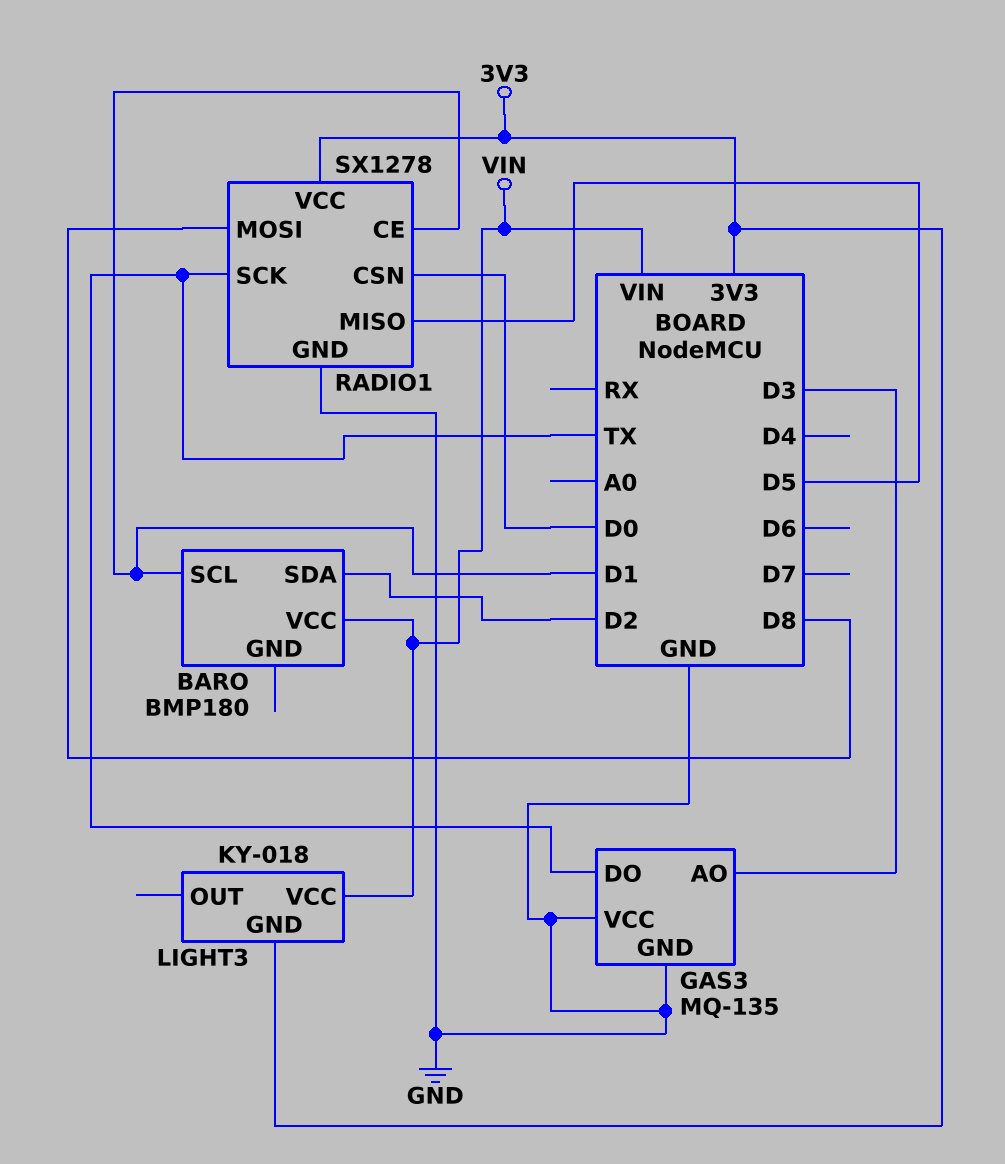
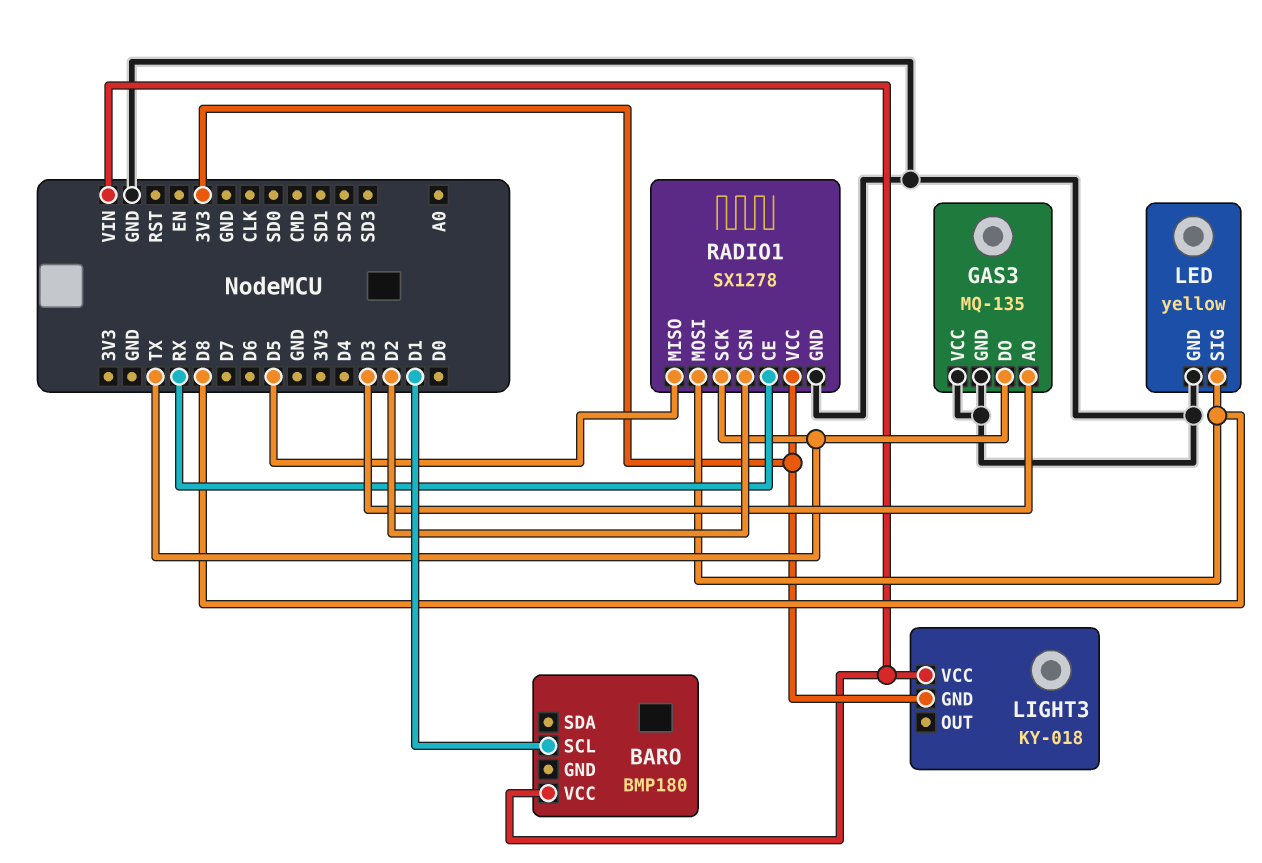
BARO pin SDA: D2 -> none
LED: none -> yellow
LED pin GND: none -> GND
LED pin SIG: none -> D8
RADIO1 pin CE: D1 -> RX
RADIO1 pin CSN: D0 -> D2

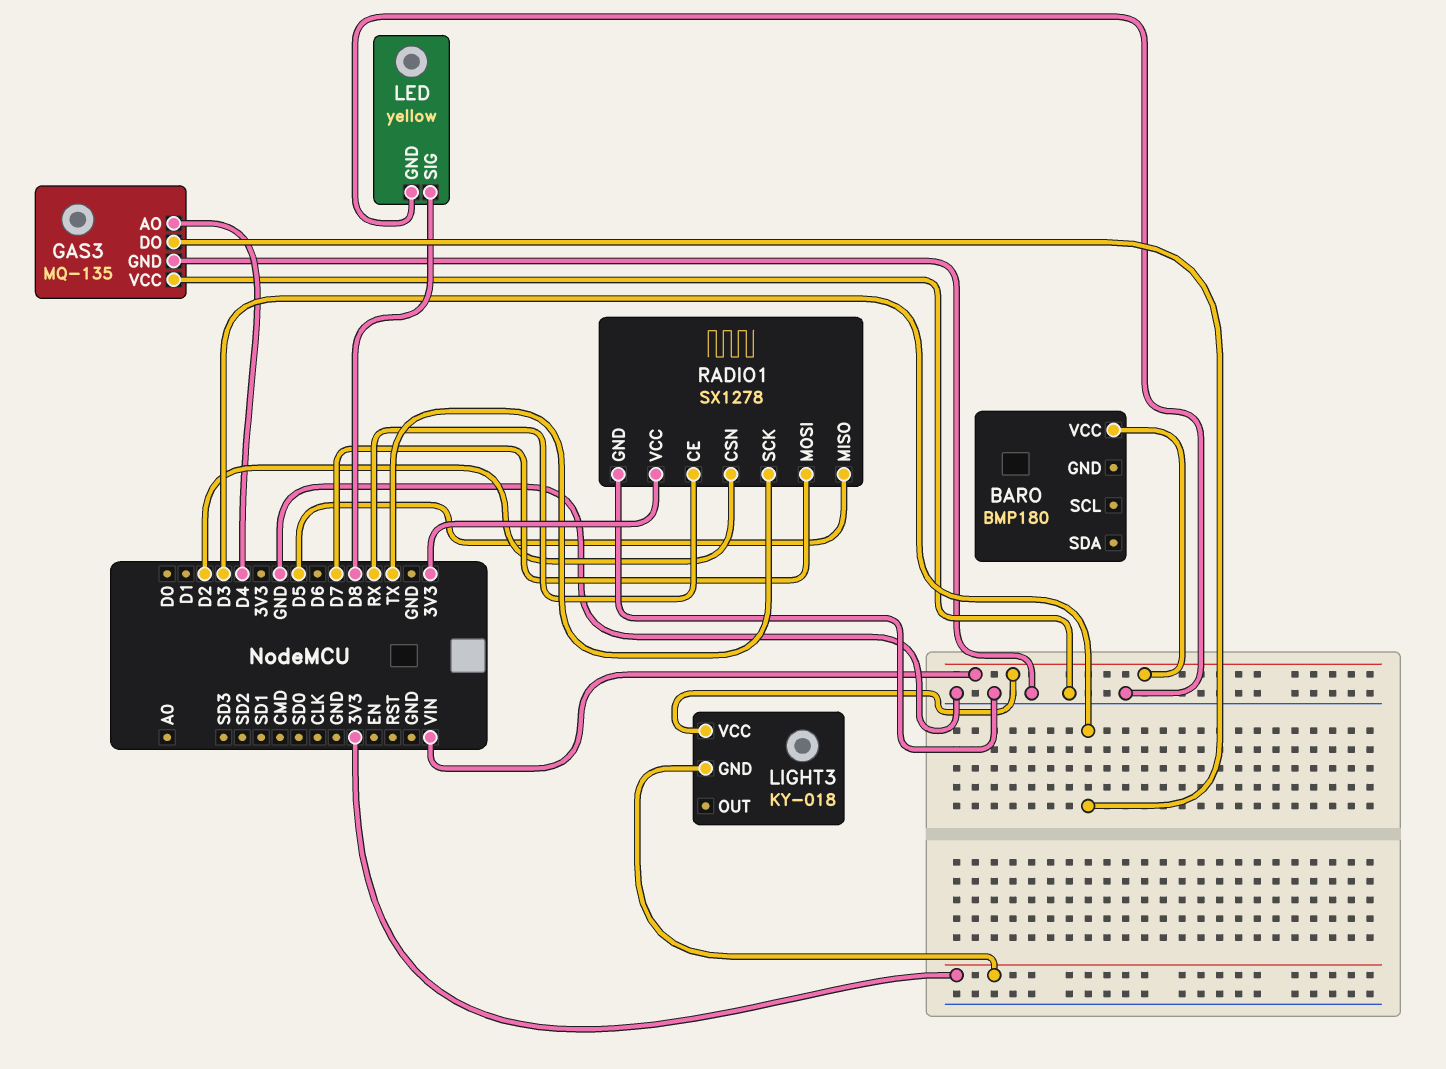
BARO pin SCL: D1 -> none
GAS3 pin AO: D3 -> D4
GAS3 pin DO: TX -> D3
RADIO1 pin MOSI: D8 -> D7

